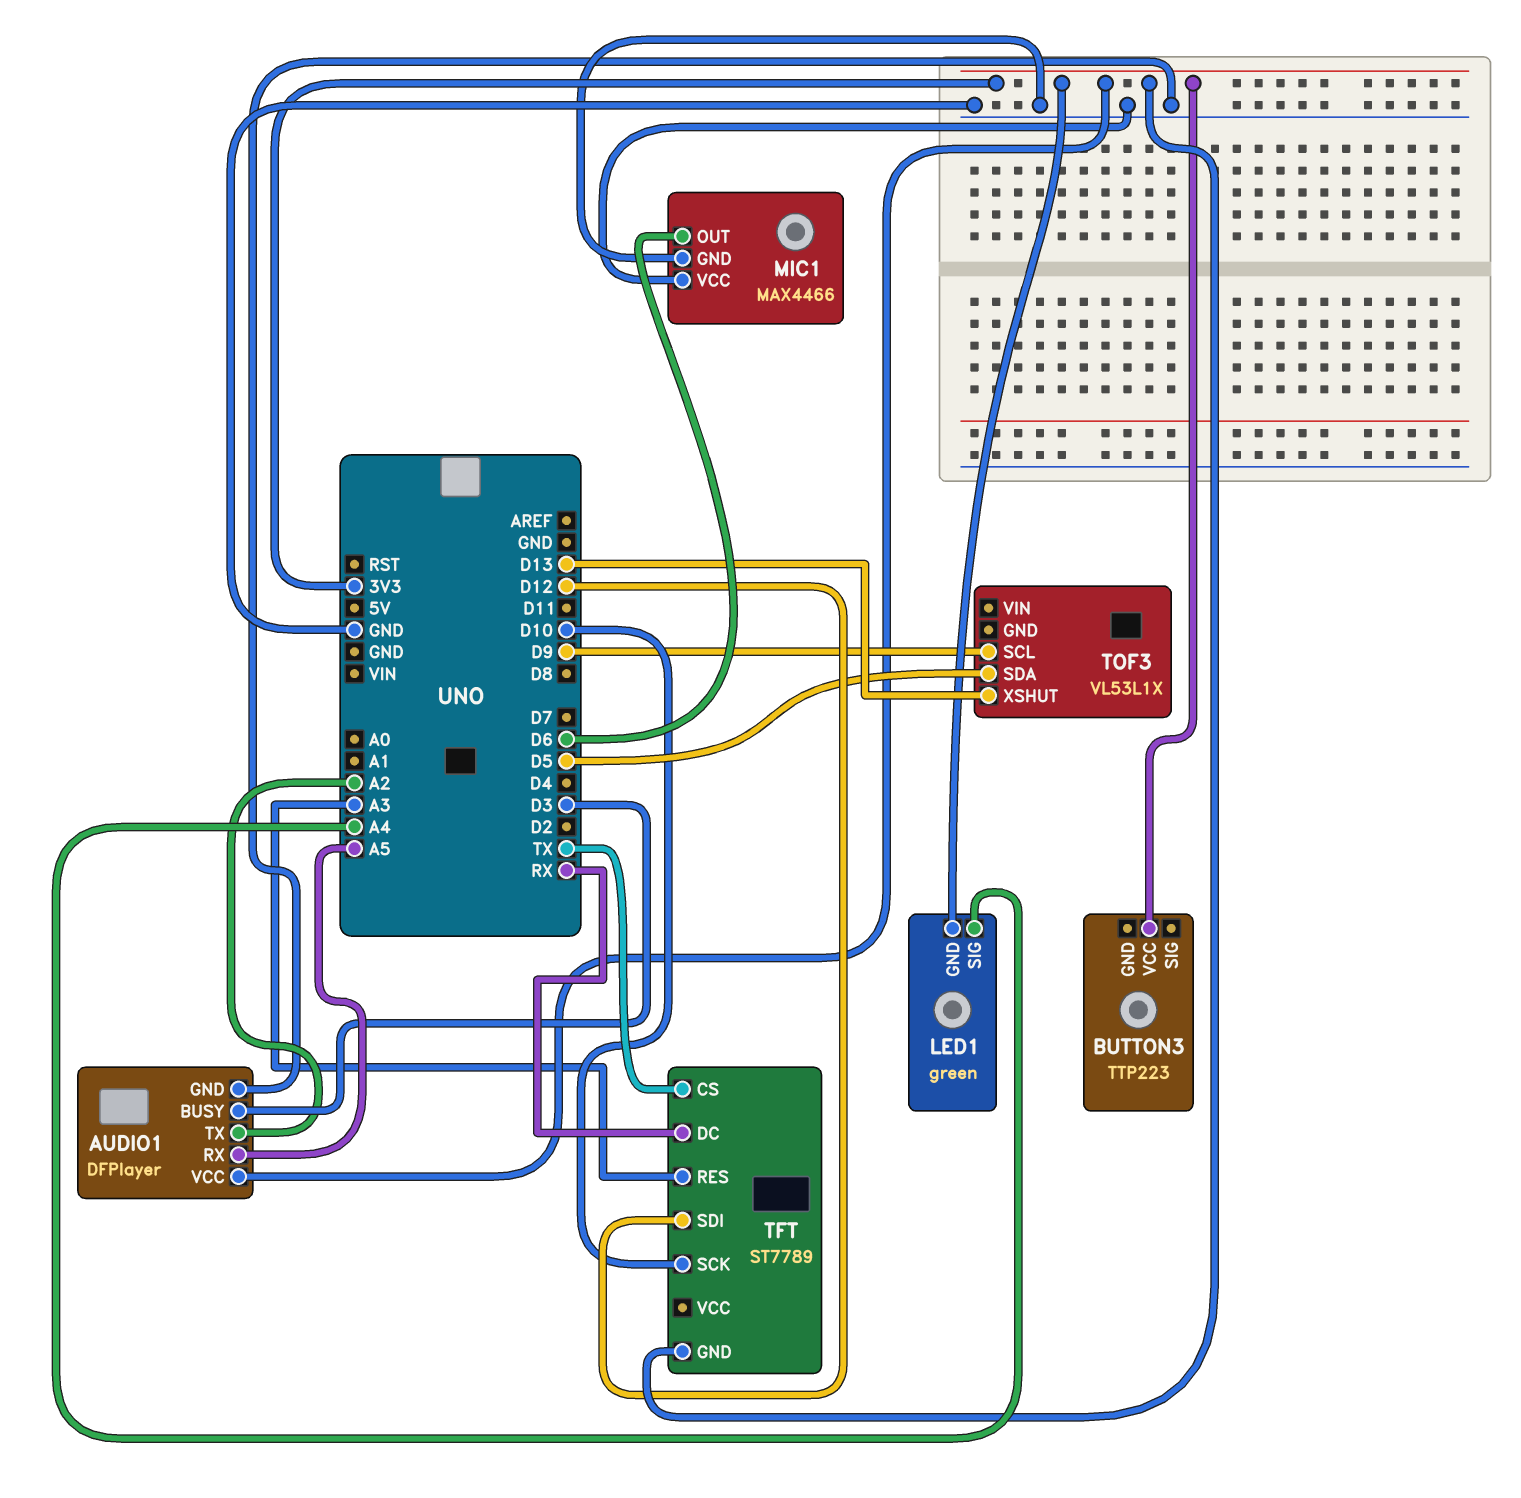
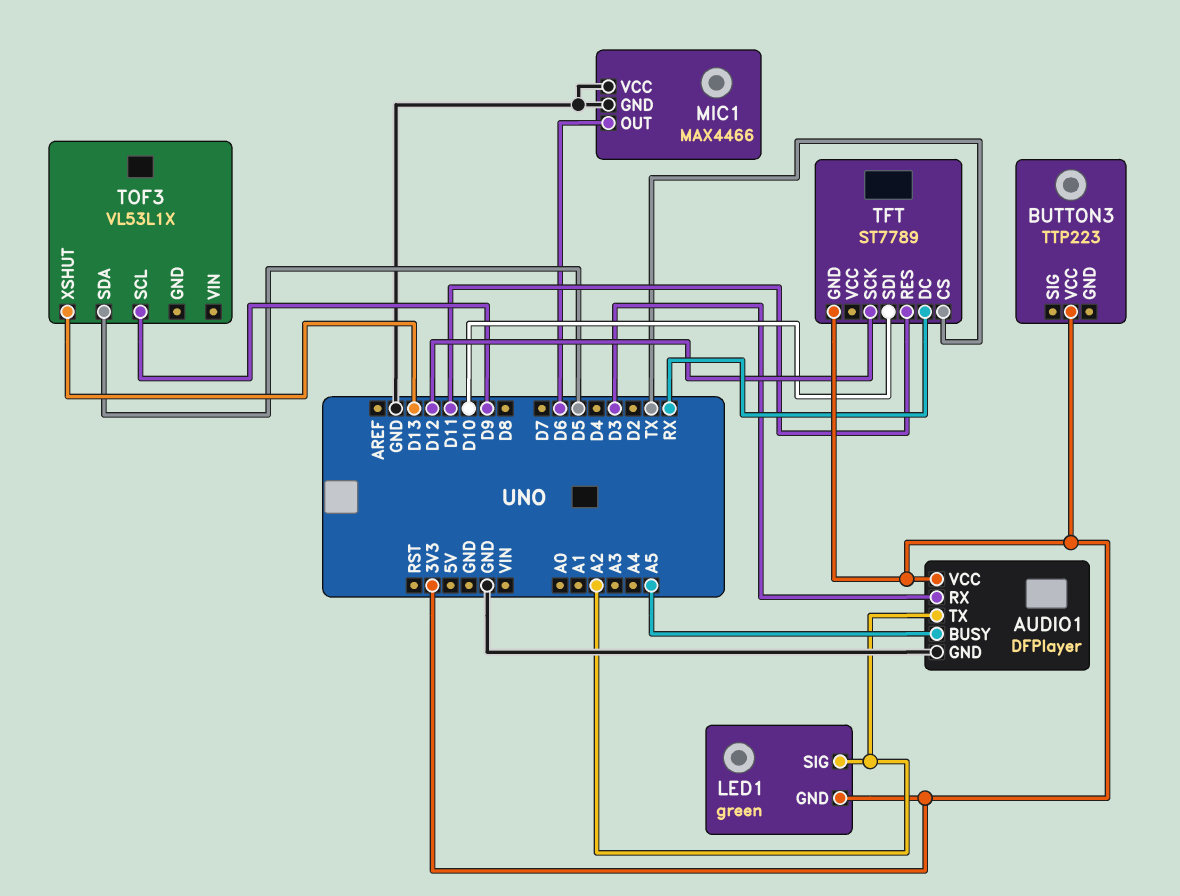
AUDIO1 pin BUSY: D3 -> A5
AUDIO1 pin RX: A5 -> D3
LED1 pin SIG: A4 -> A2
TFT pin RES: A3 -> D11
TFT pin SCK: D10 -> D12
TFT pin SDI: D12 -> D10

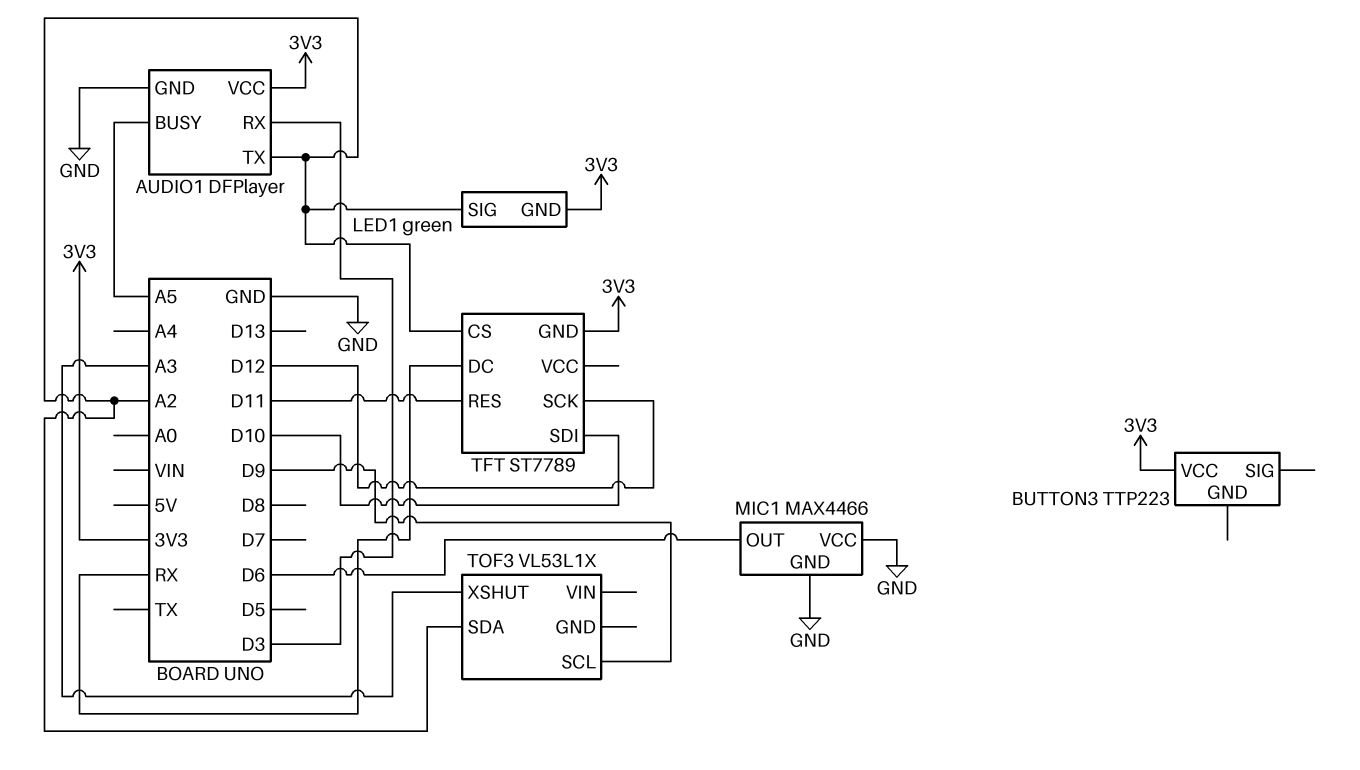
TFT pin CS: TX -> A2
TOF3 pin SDA: D5 -> A2
TOF3 pin XSHUT: D13 -> A3

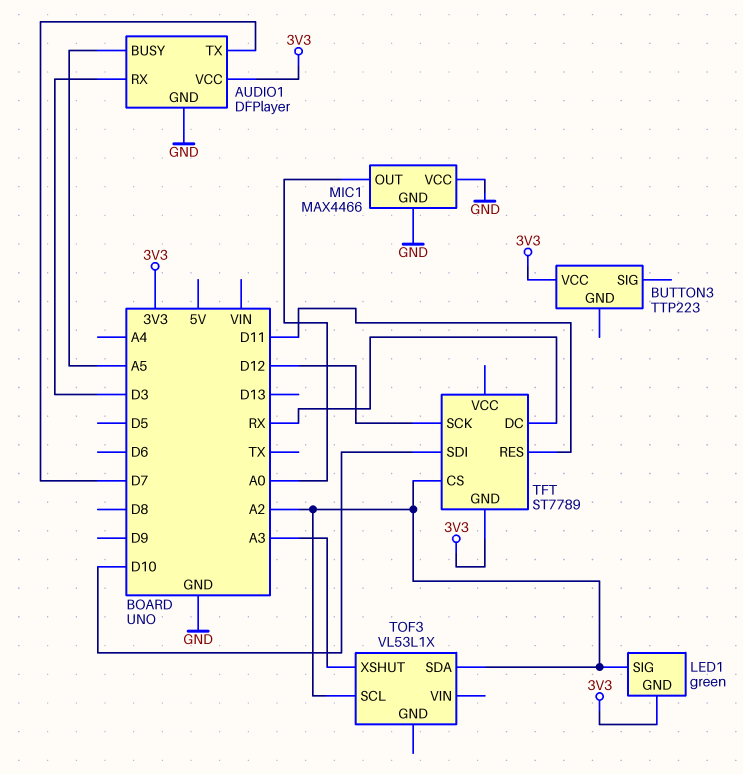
AUDIO1 pin TX: A2 -> D7
MIC1 pin OUT: D6 -> A0
TOF3 pin SCL: D9 -> A2

